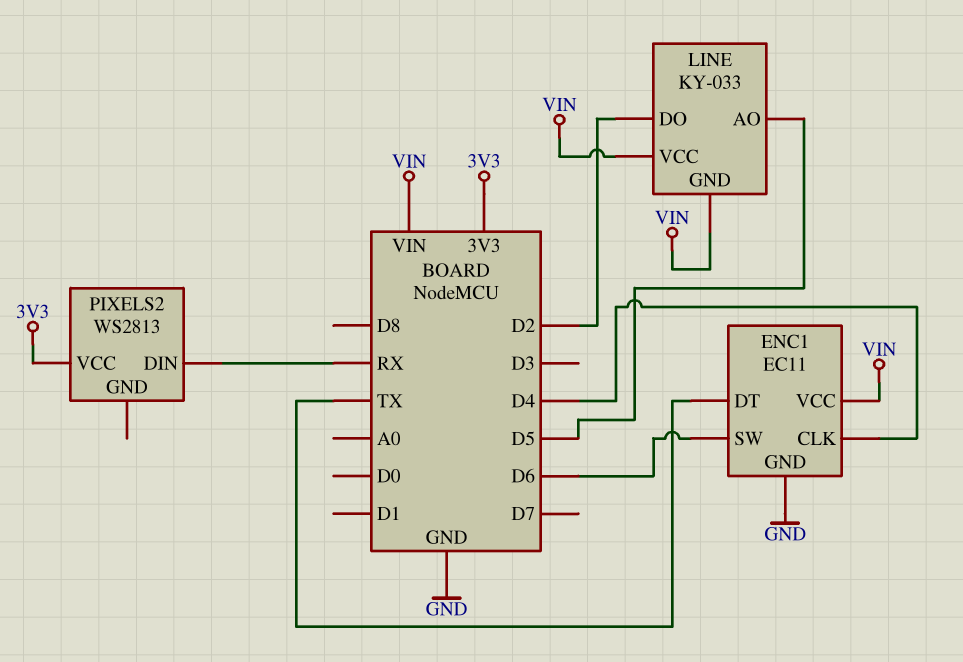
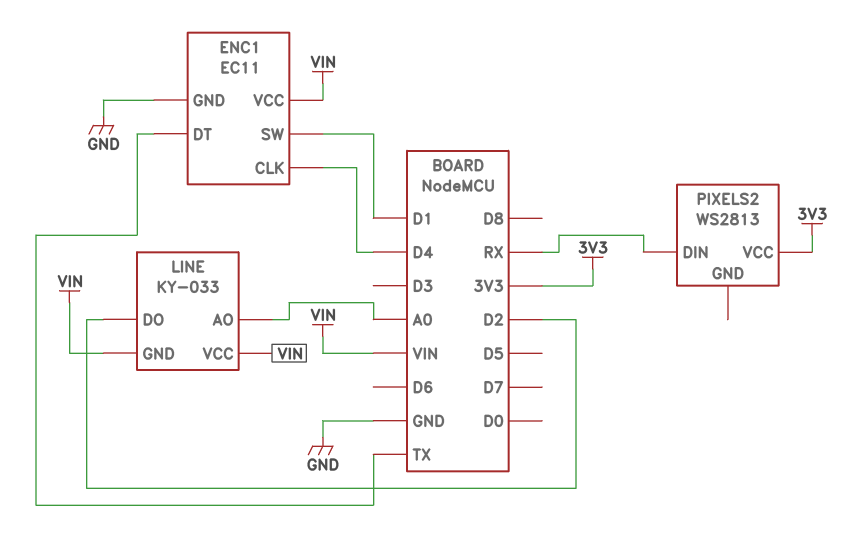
ENC1 pin SW: D6 -> D1
LINE pin AO: D5 -> A0

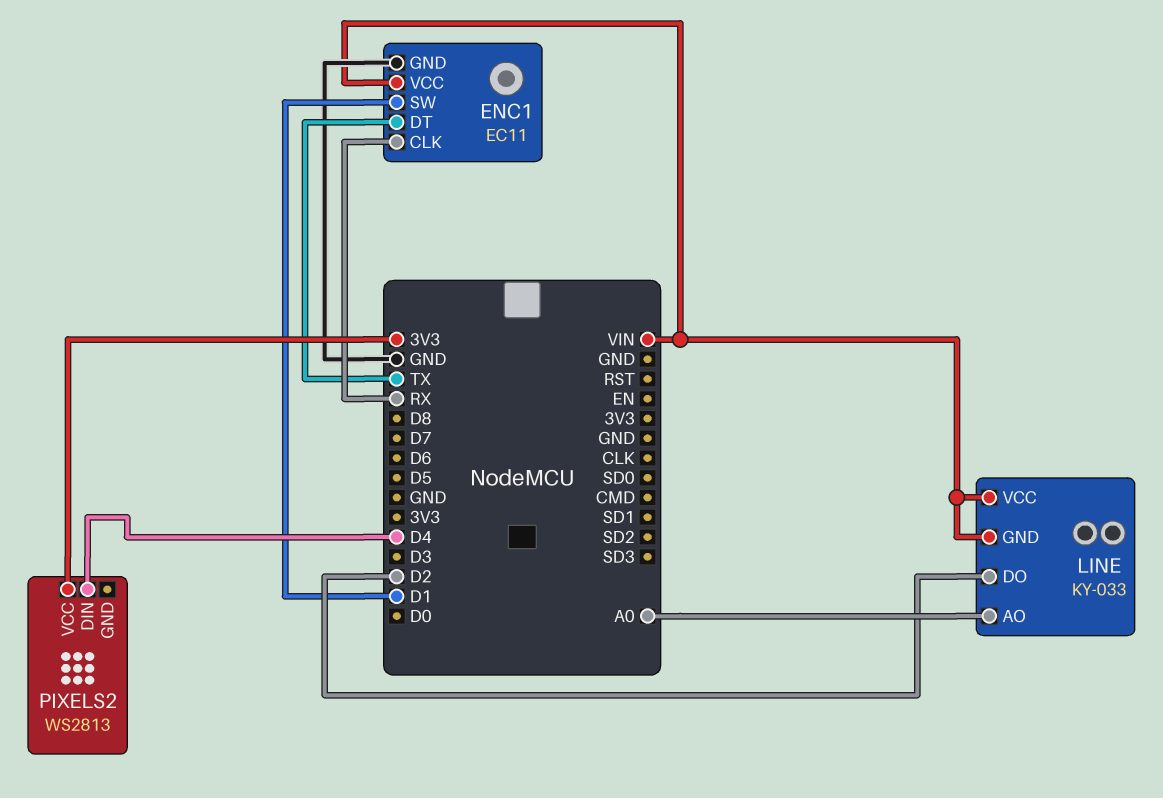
ENC1 pin CLK: D4 -> RX
PIXELS2 pin DIN: RX -> D4

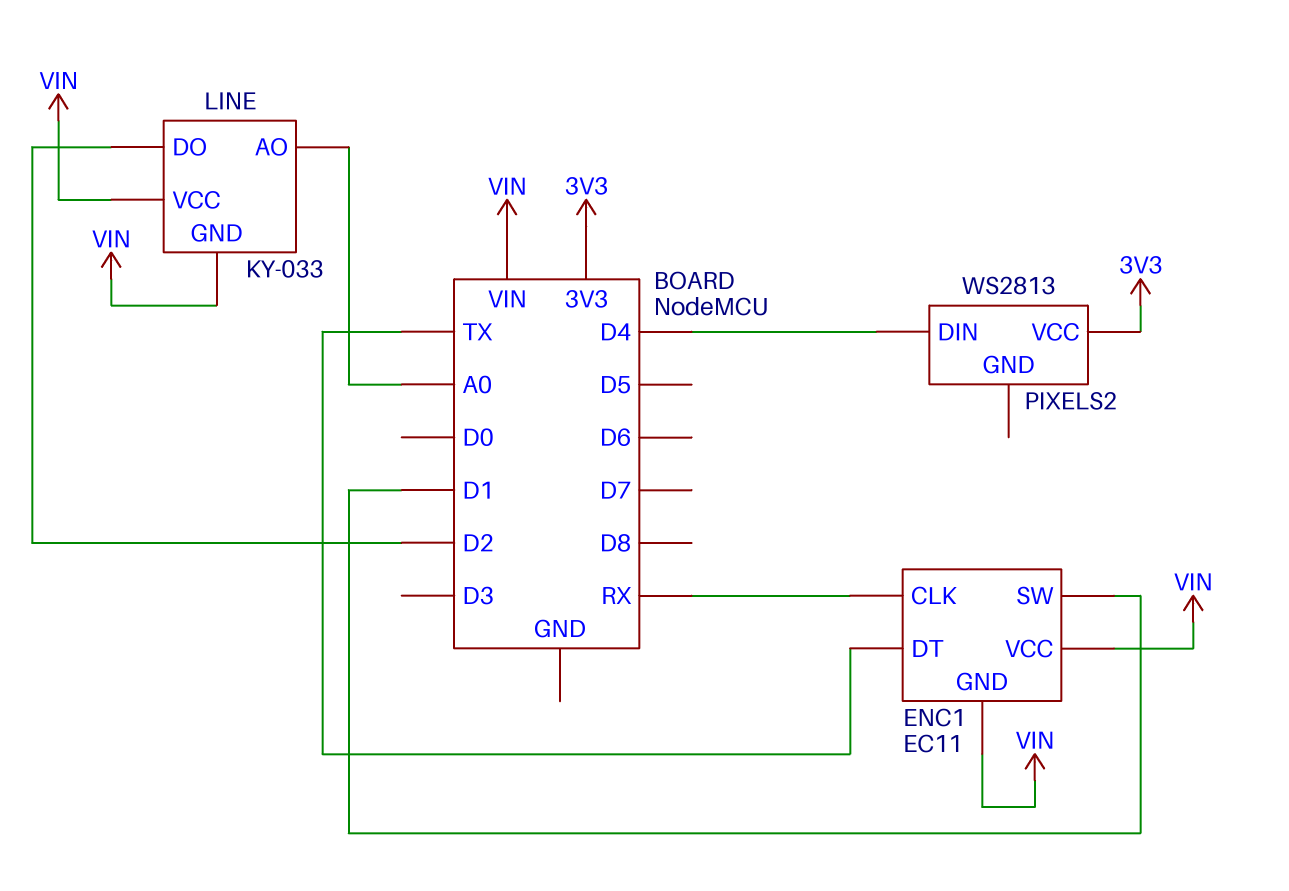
ENC1 pin GND: GND -> VIN

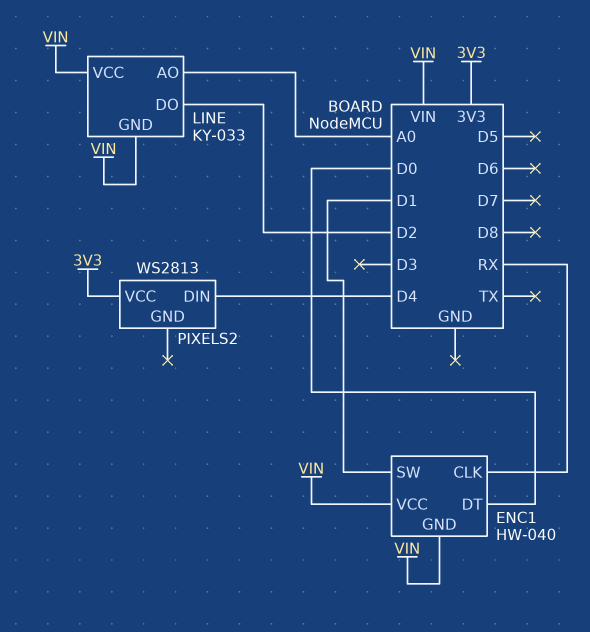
ENC1: EC11 -> HW-040
ENC1 pin DT: TX -> D0

